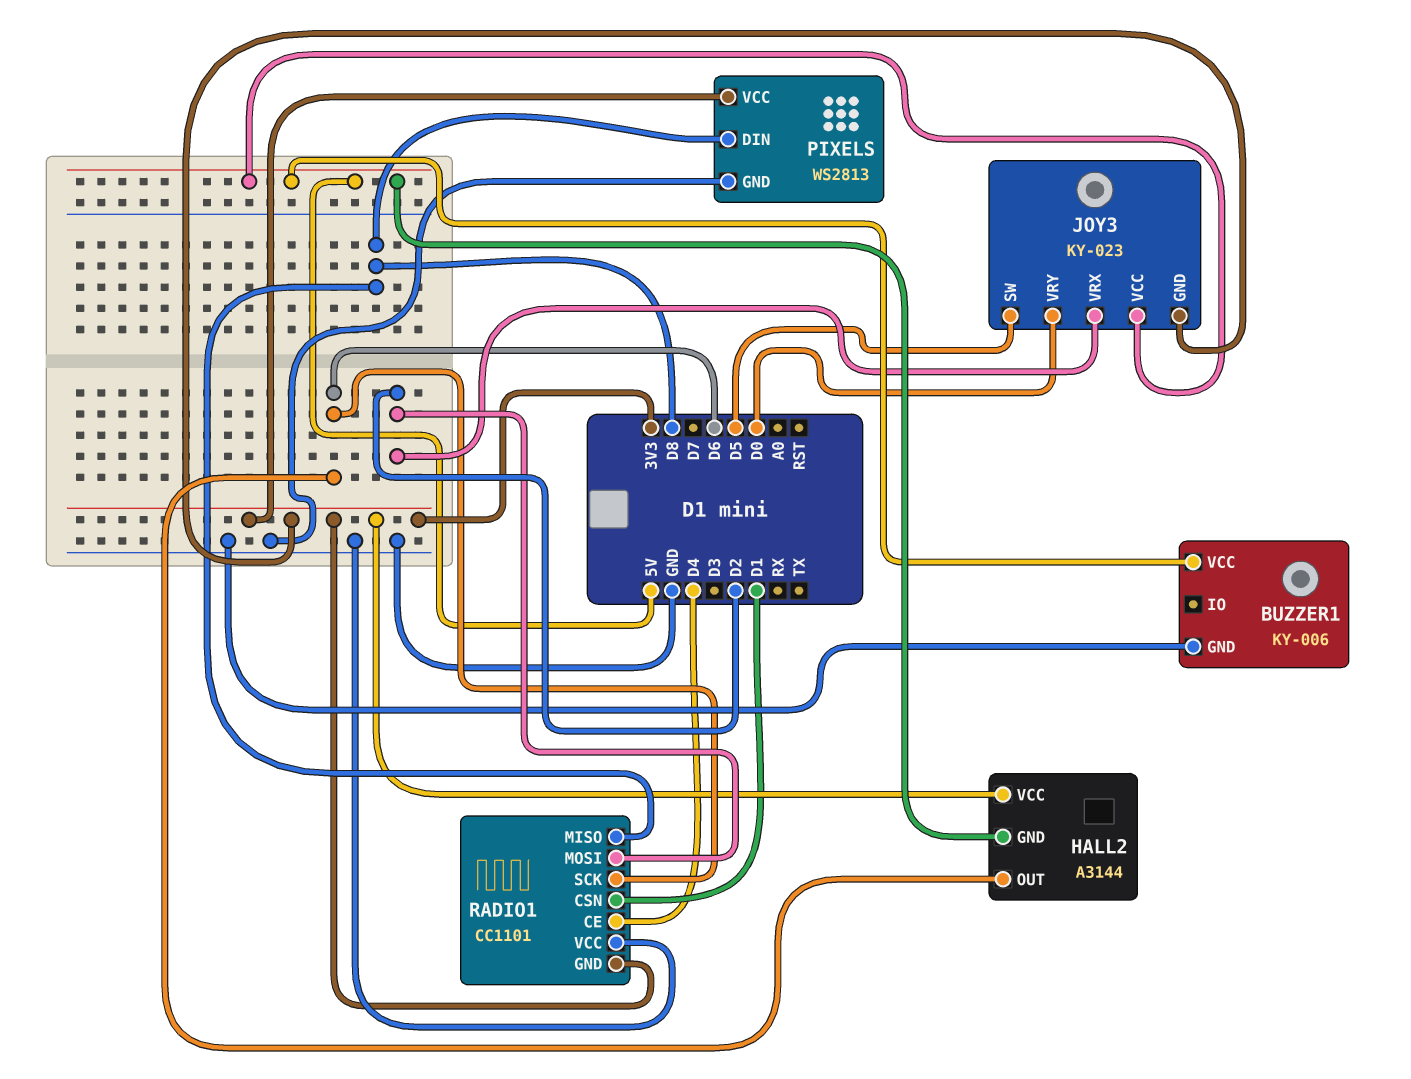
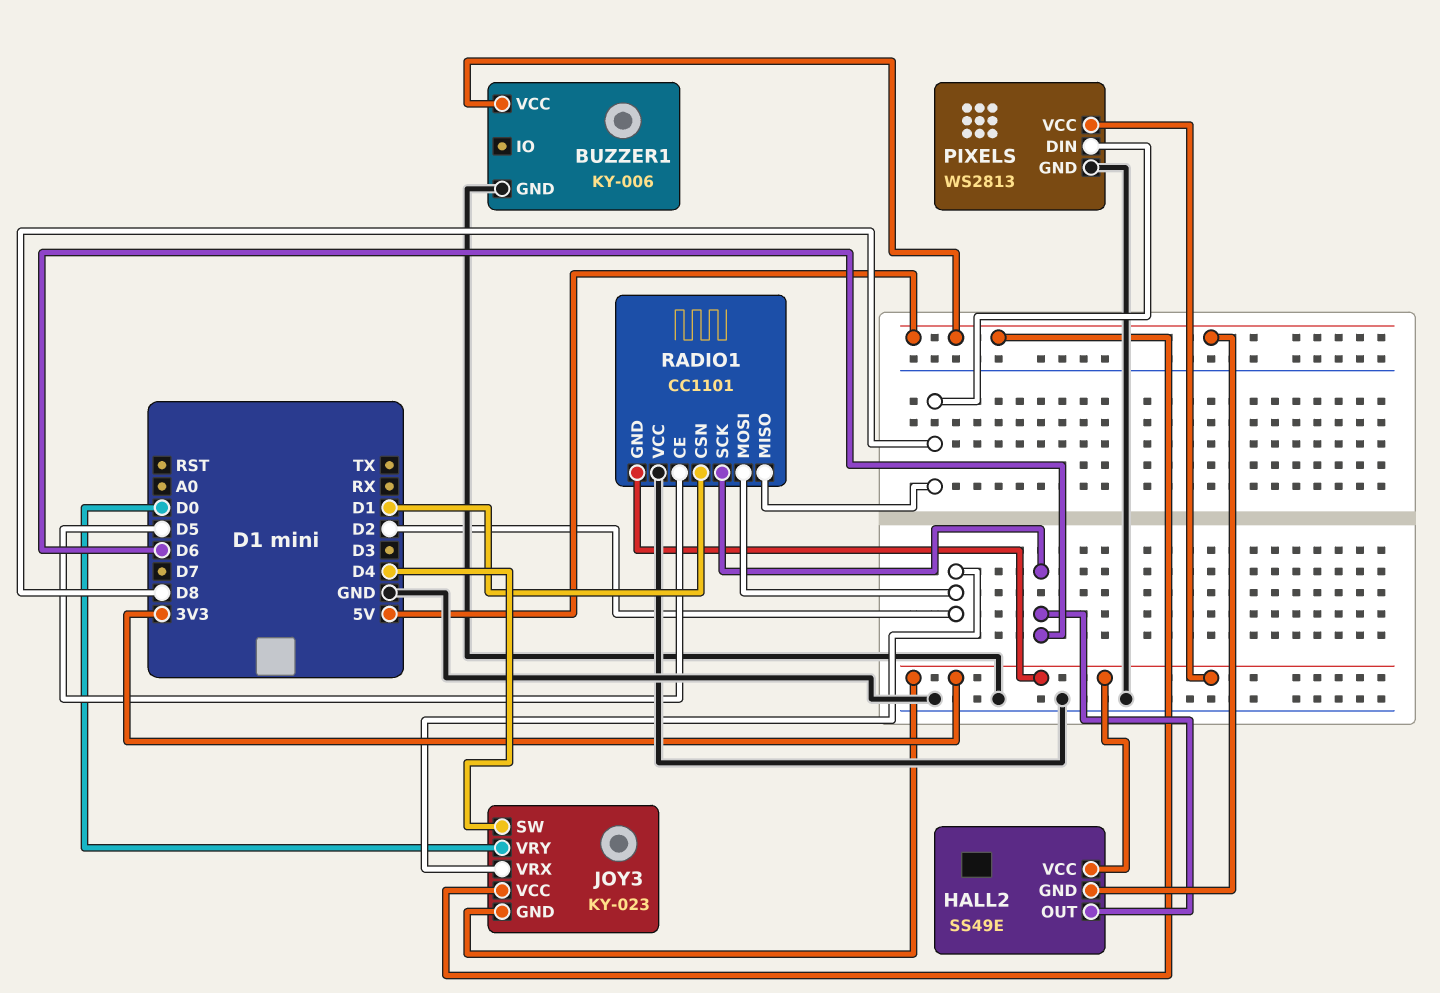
HALL2: A3144 -> SS49E
JOY3 pin SW: D5 -> D4
RADIO1 pin CE: D4 -> D5

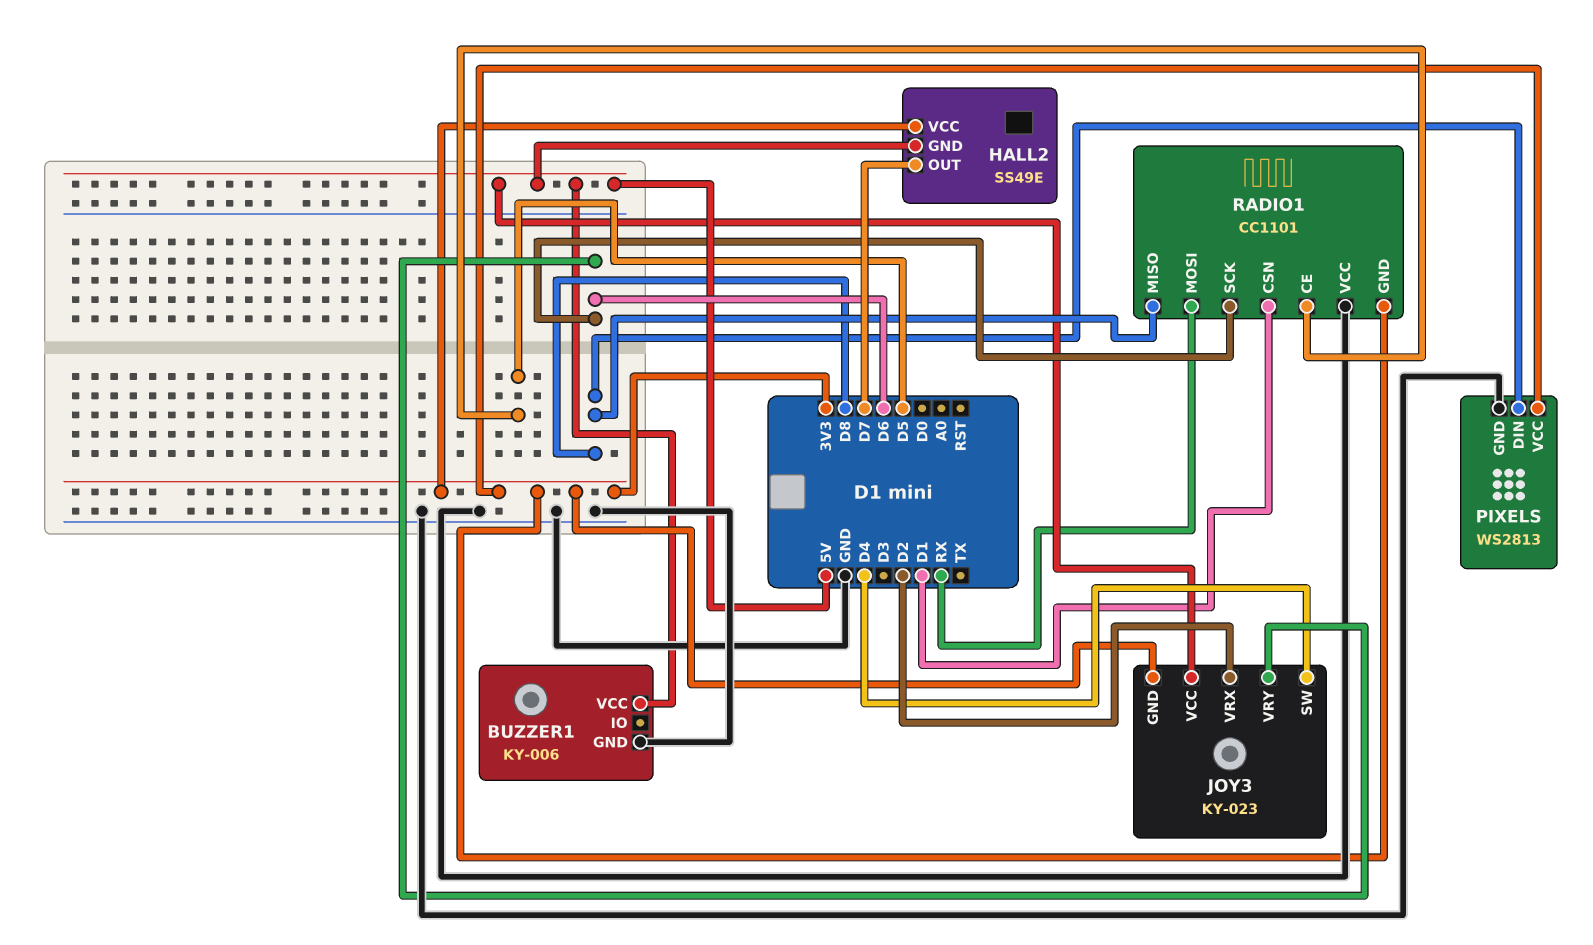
HALL2 pin OUT: D6 -> D7
JOY3 pin VRY: D0 -> D6
RADIO1 pin MOSI: D2 -> RX

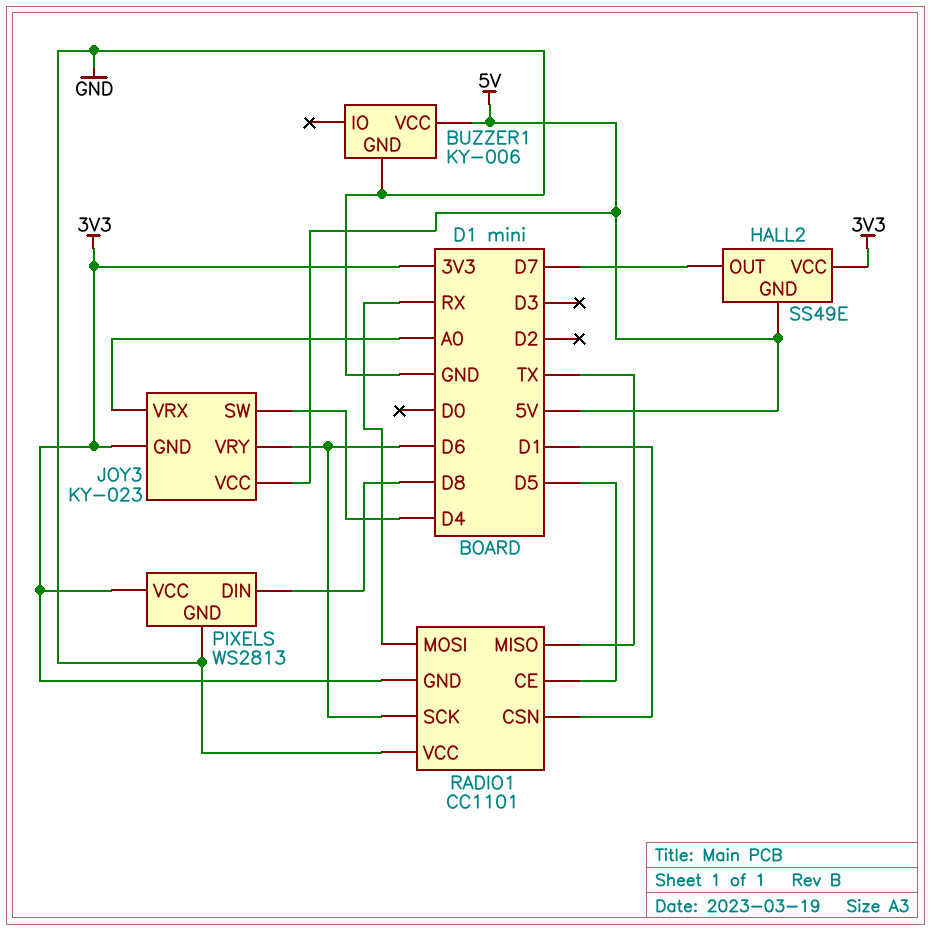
JOY3 pin VRX: D2 -> A0
RADIO1 pin MISO: D8 -> TX

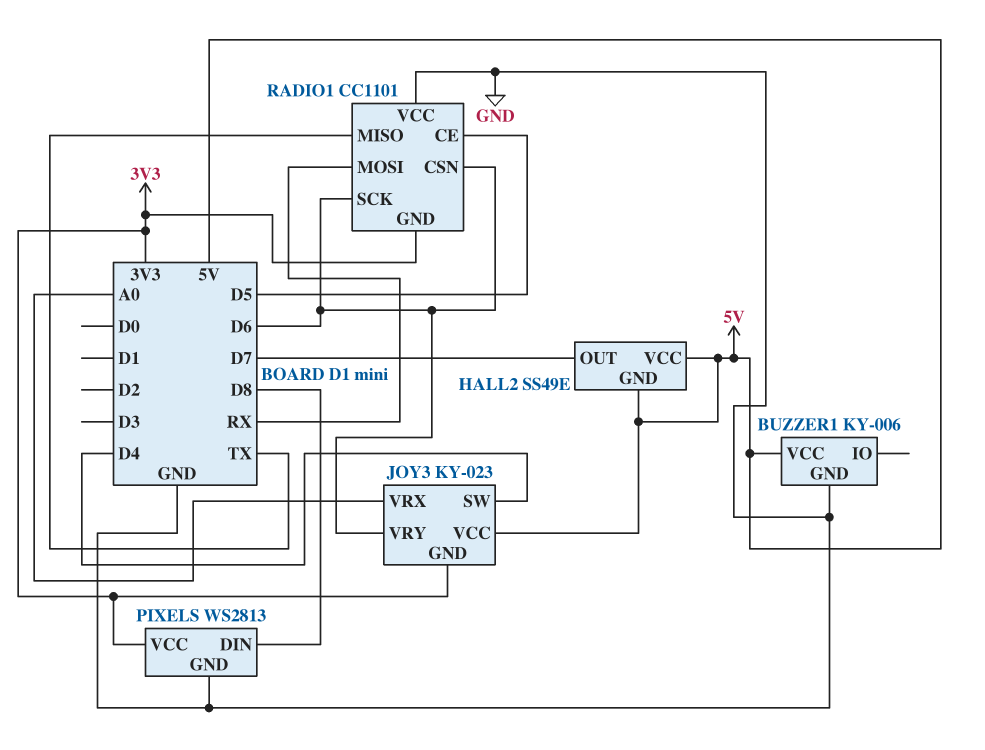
HALL2 pin VCC: 3V3 -> 5V
RADIO1 pin CSN: D1 -> D6

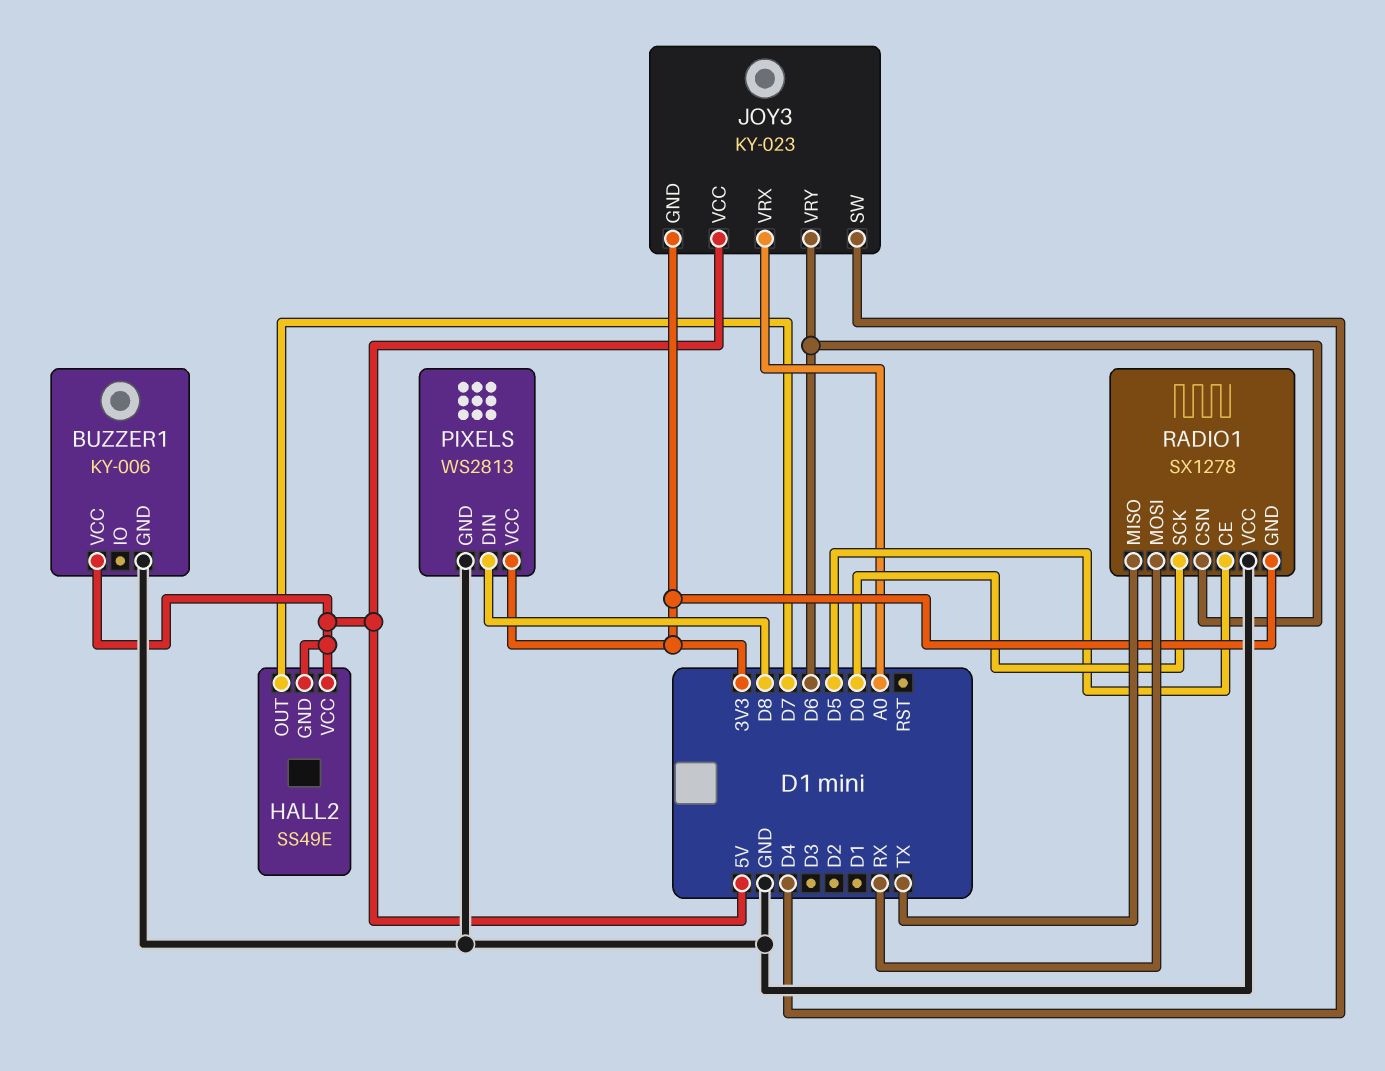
RADIO1: CC1101 -> SX1278
RADIO1 pin SCK: D6 -> D0

